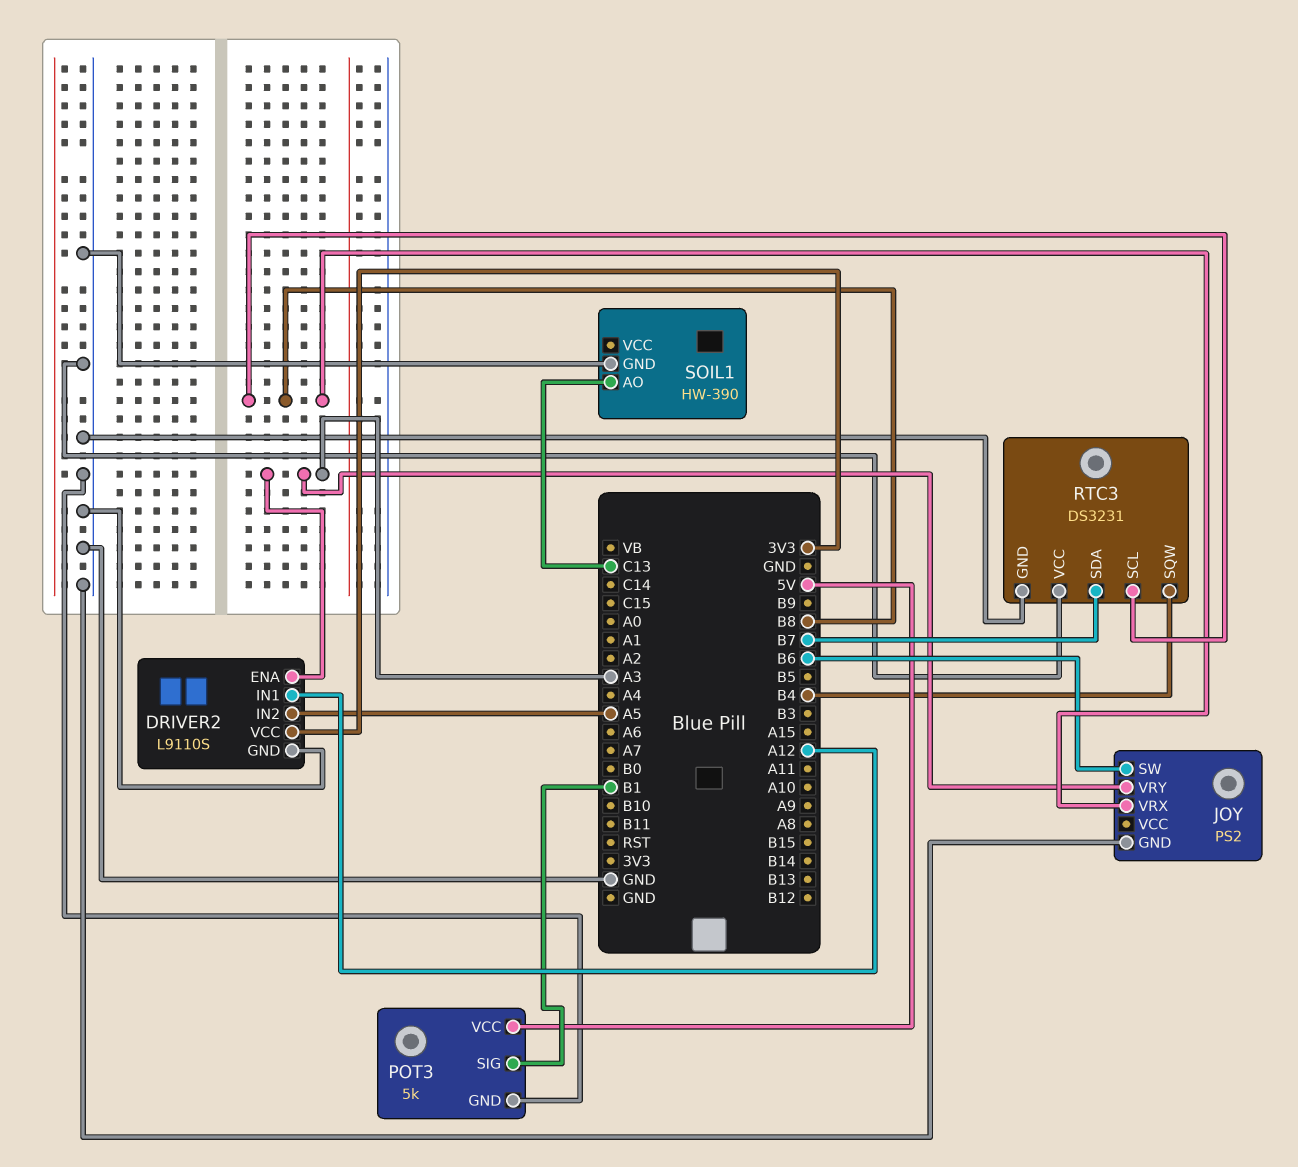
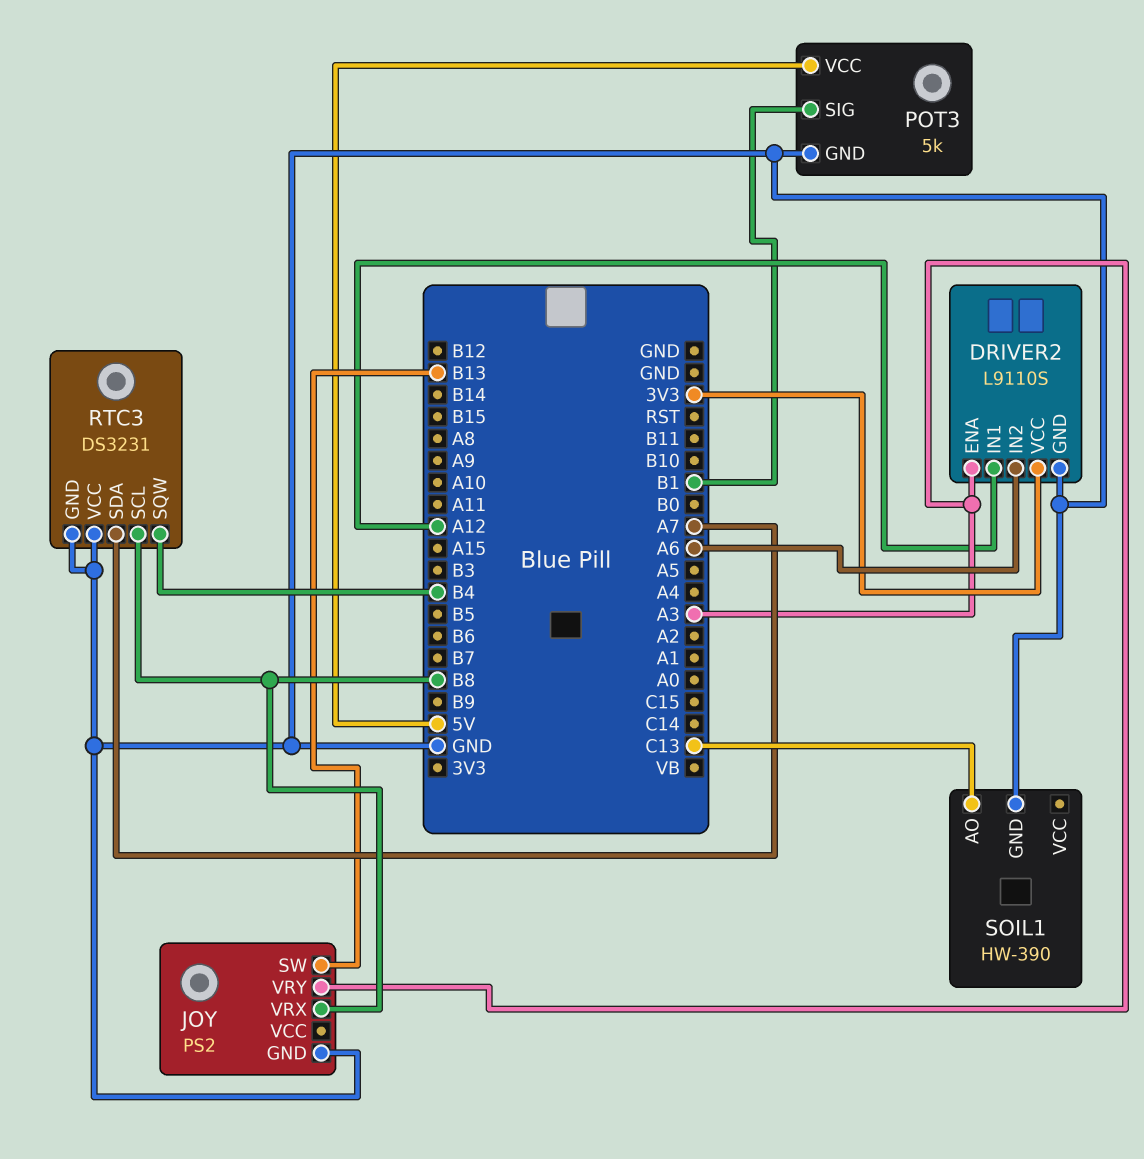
DRIVER2 pin IN2: A5 -> A6
JOY pin SW: B6 -> B13
RTC3 pin SDA: B7 -> A7

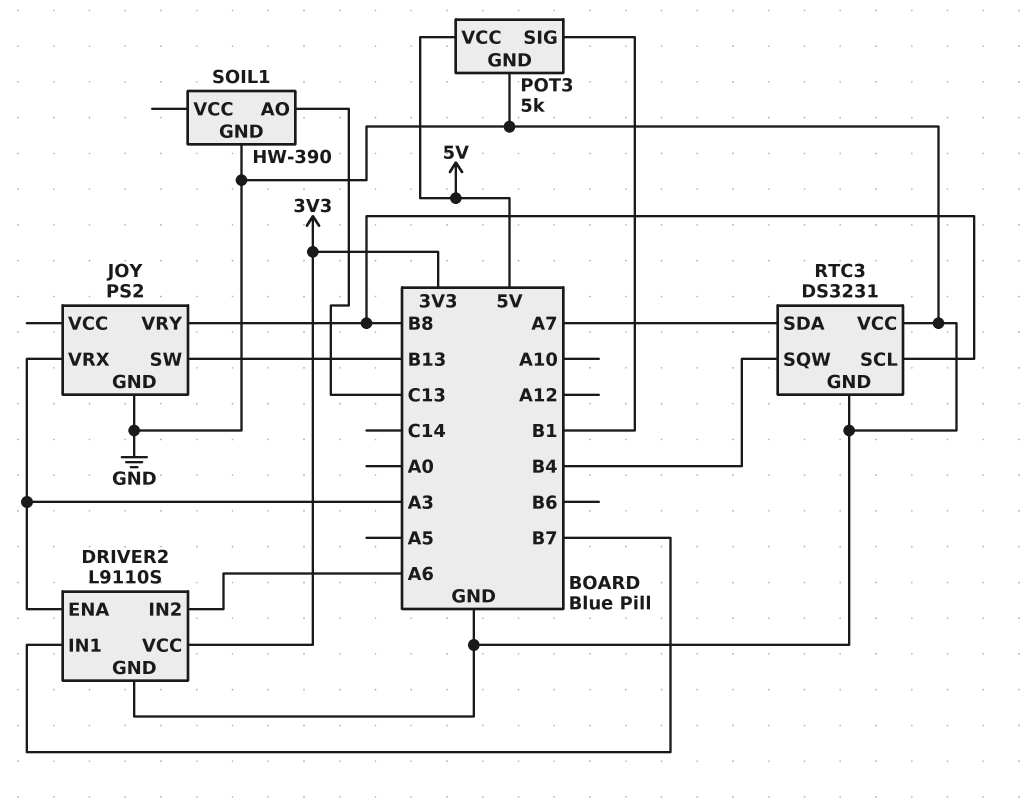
DRIVER2 pin IN1: A12 -> B7
JOY pin VRX: B8 -> A3
JOY pin VRY: A3 -> B8

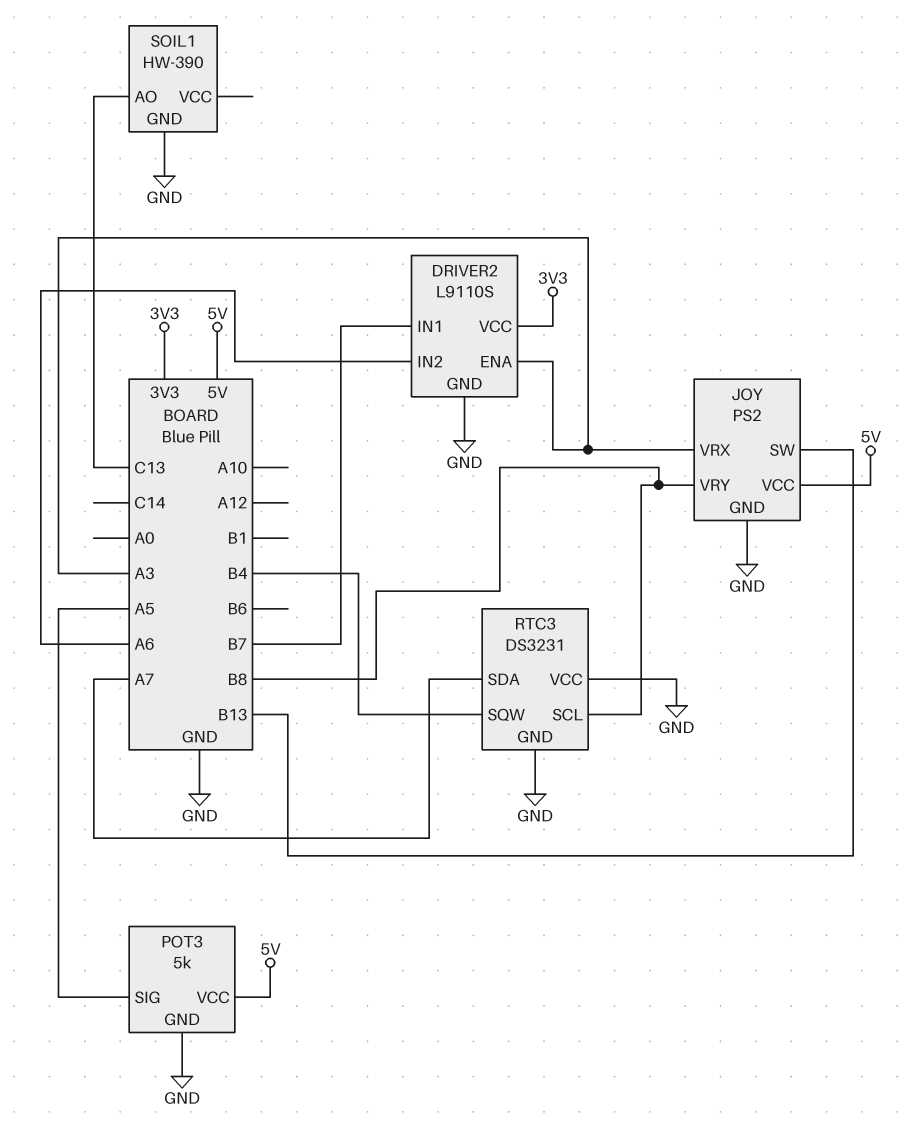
JOY pin VCC: none -> 5V
POT3 pin SIG: B1 -> A5

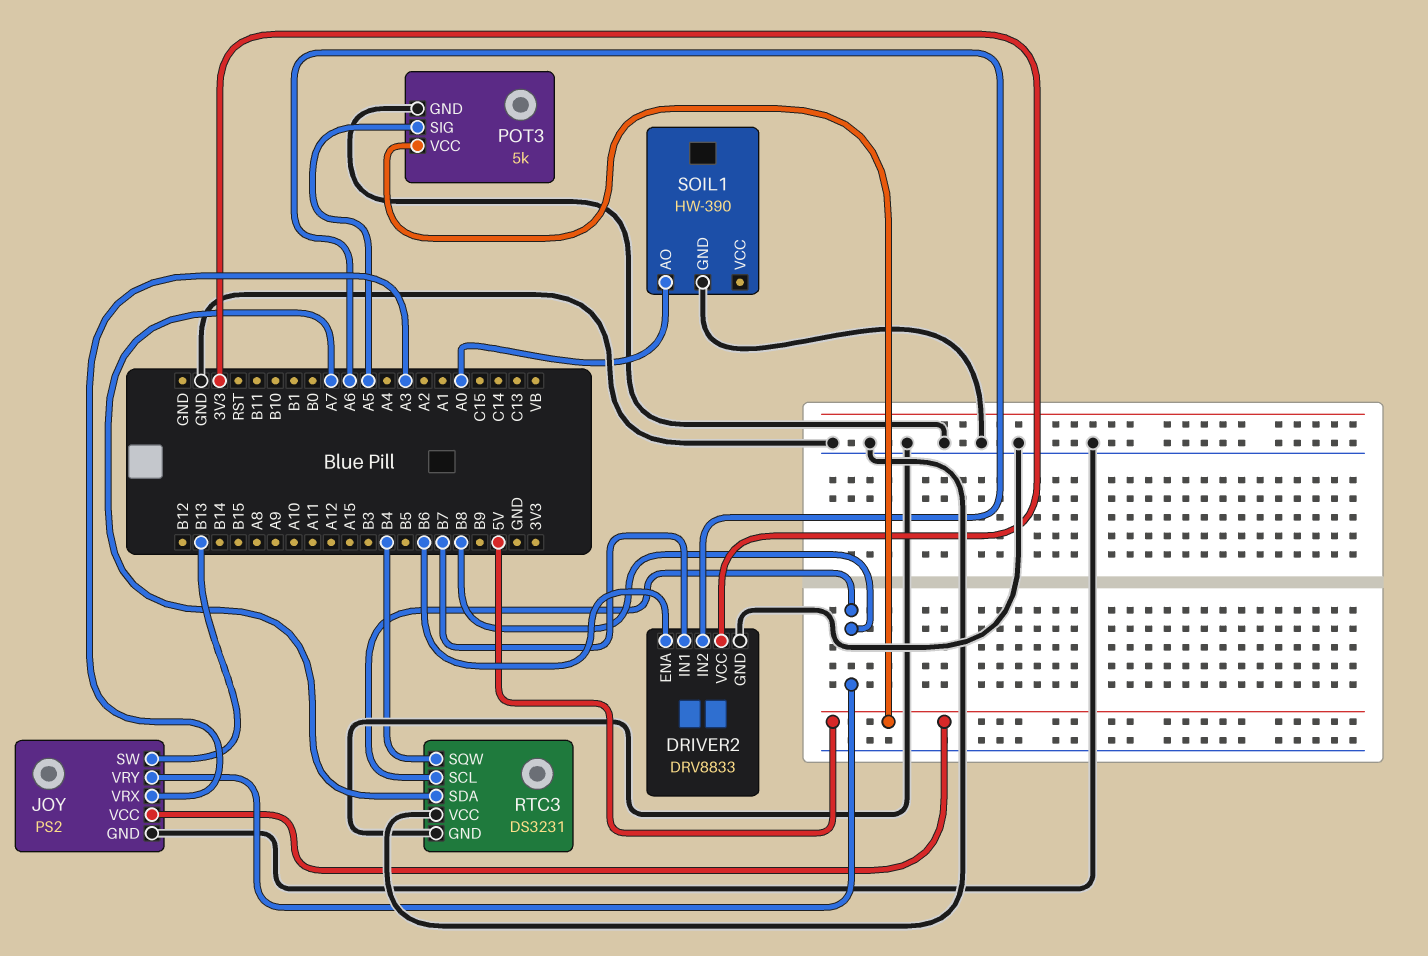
DRIVER2: L9110S -> DRV8833
DRIVER2 pin ENA: A3 -> B6
SOIL1 pin AO: C13 -> A0

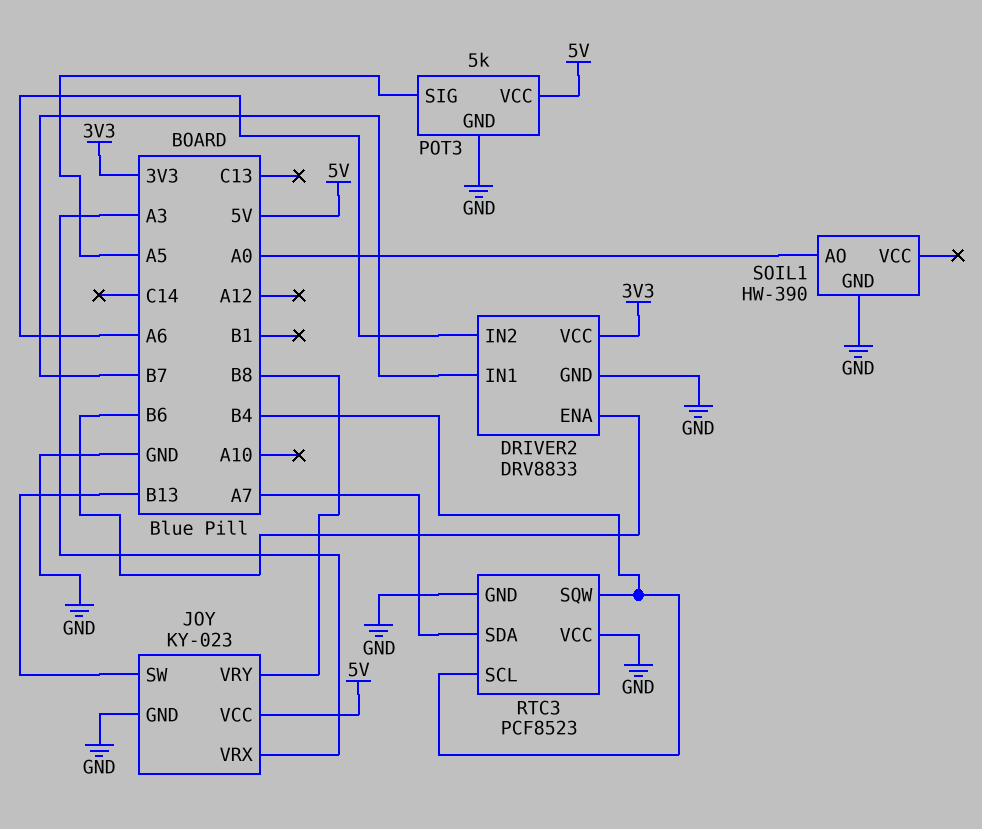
JOY: PS2 -> KY-023
RTC3: DS3231 -> PCF8523
RTC3 pin SCL: B8 -> B4

